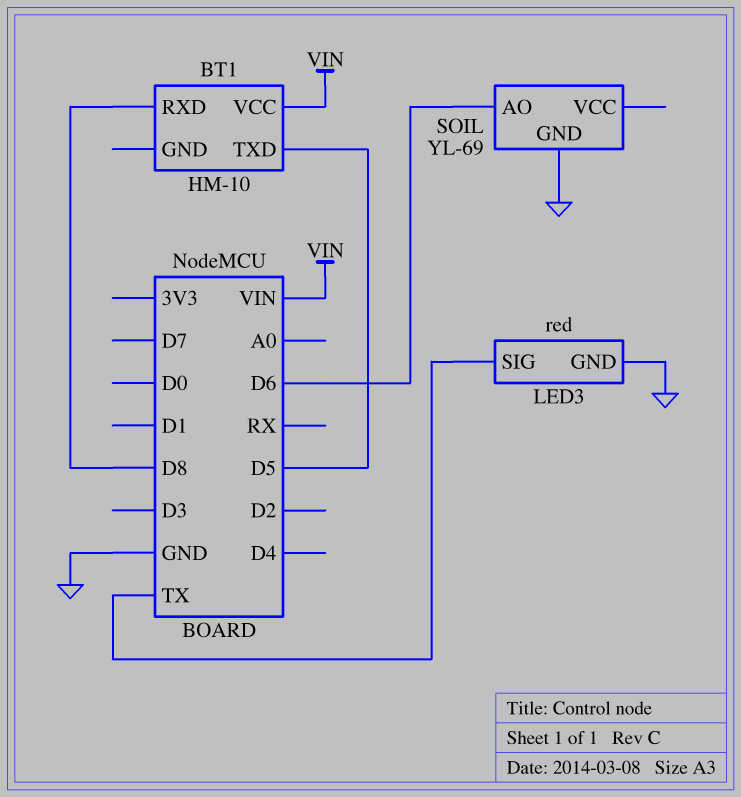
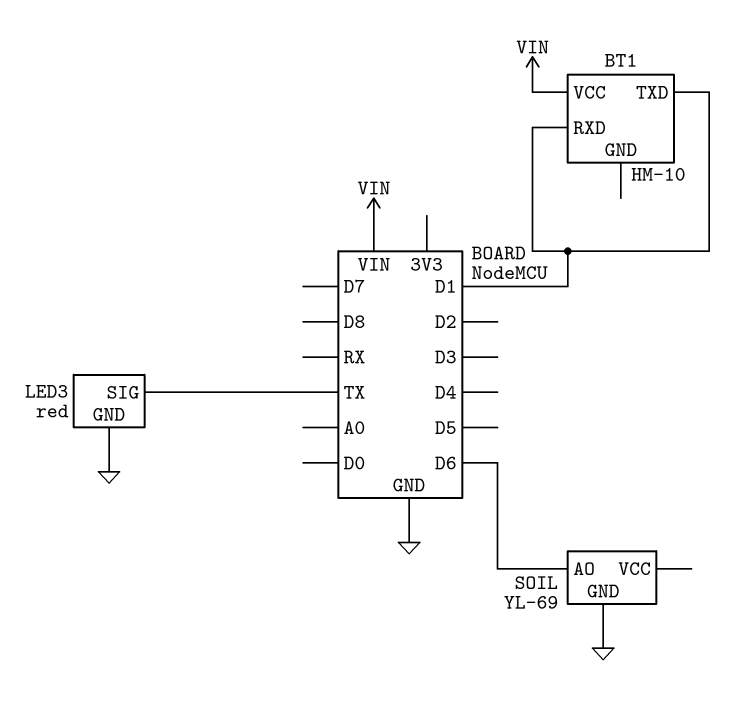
BT1 pin RXD: D8 -> D1
BT1 pin TXD: D5 -> D1

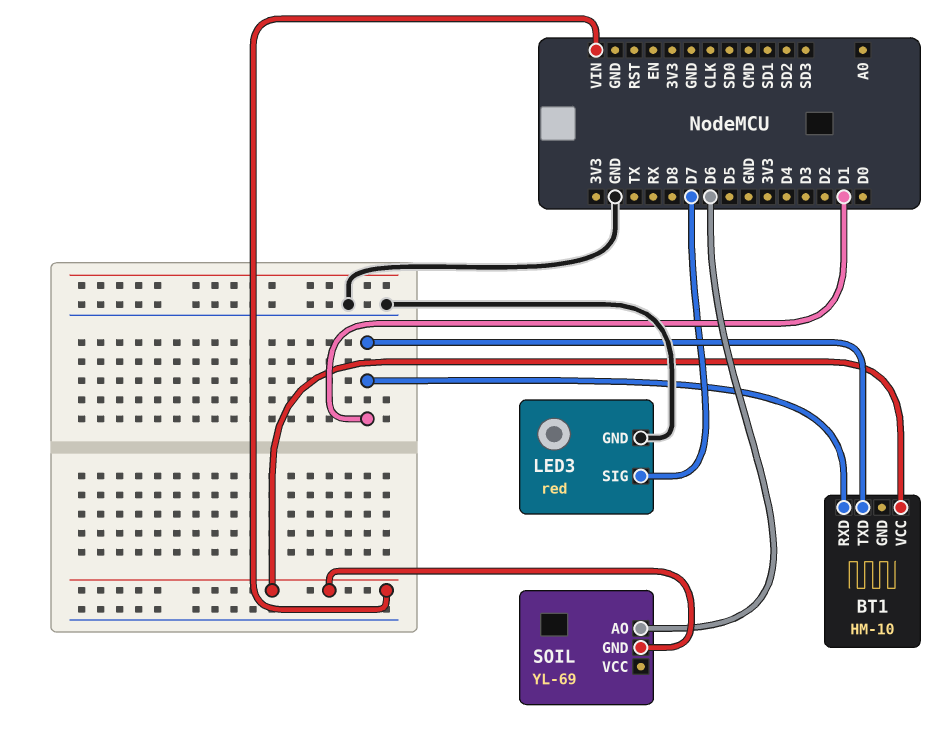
LED3 pin SIG: TX -> D7
SOIL pin GND: GND -> VIN

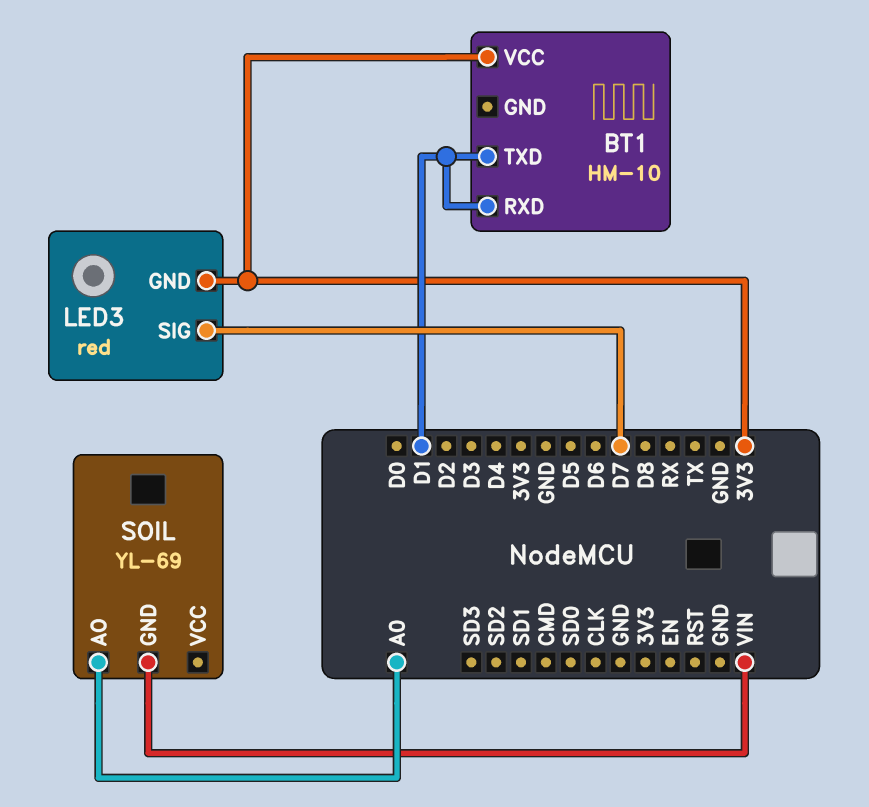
BT1 pin VCC: VIN -> 3V3
LED3 pin GND: GND -> 3V3
SOIL pin AO: D6 -> A0

